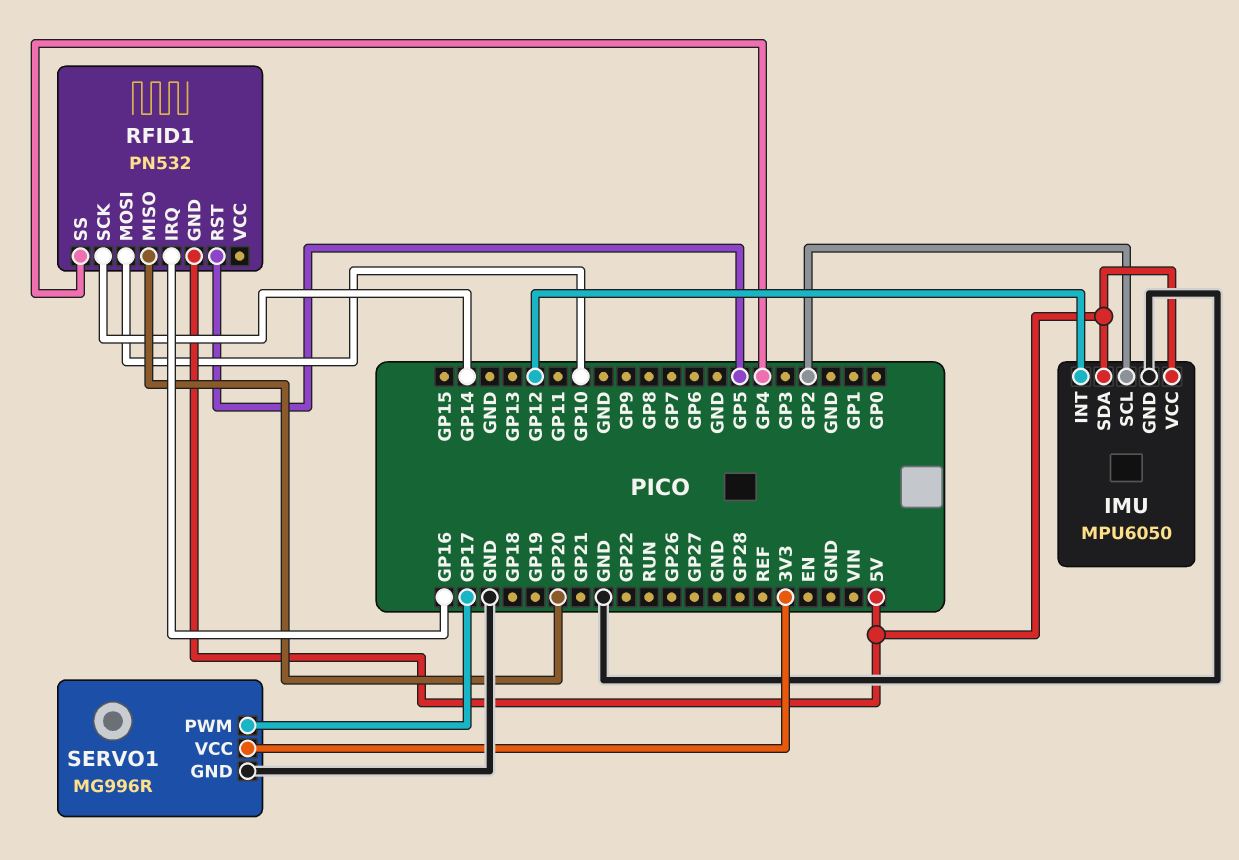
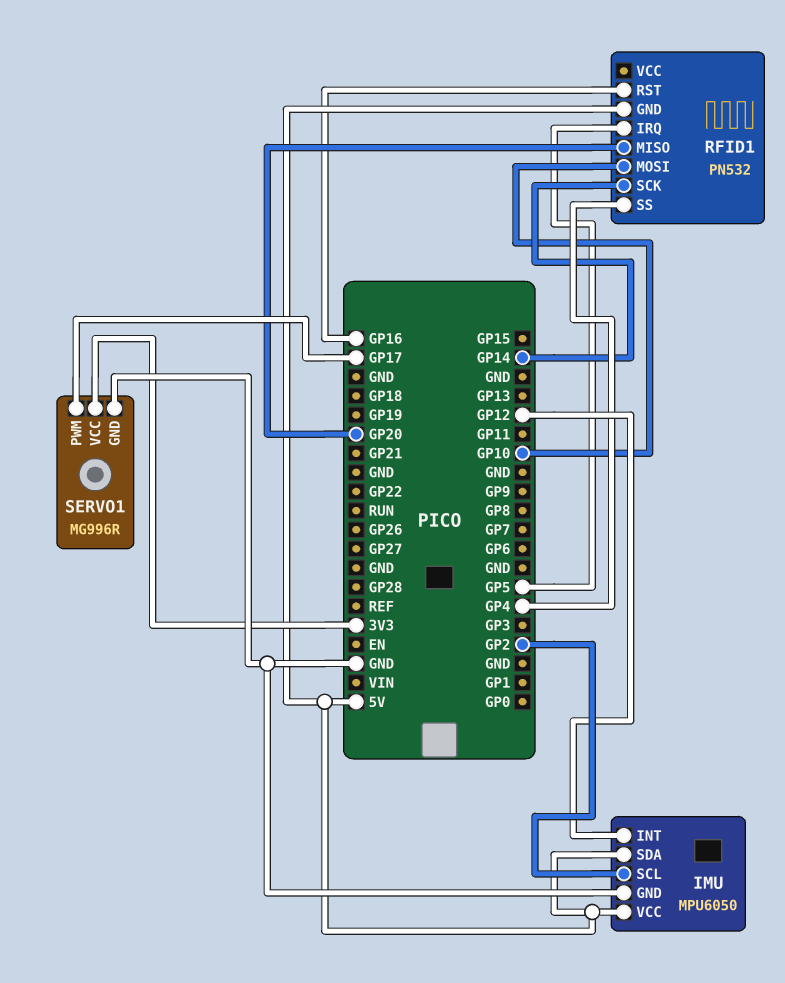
RFID1 pin IRQ: GP16 -> GP5
RFID1 pin RST: GP5 -> GP16

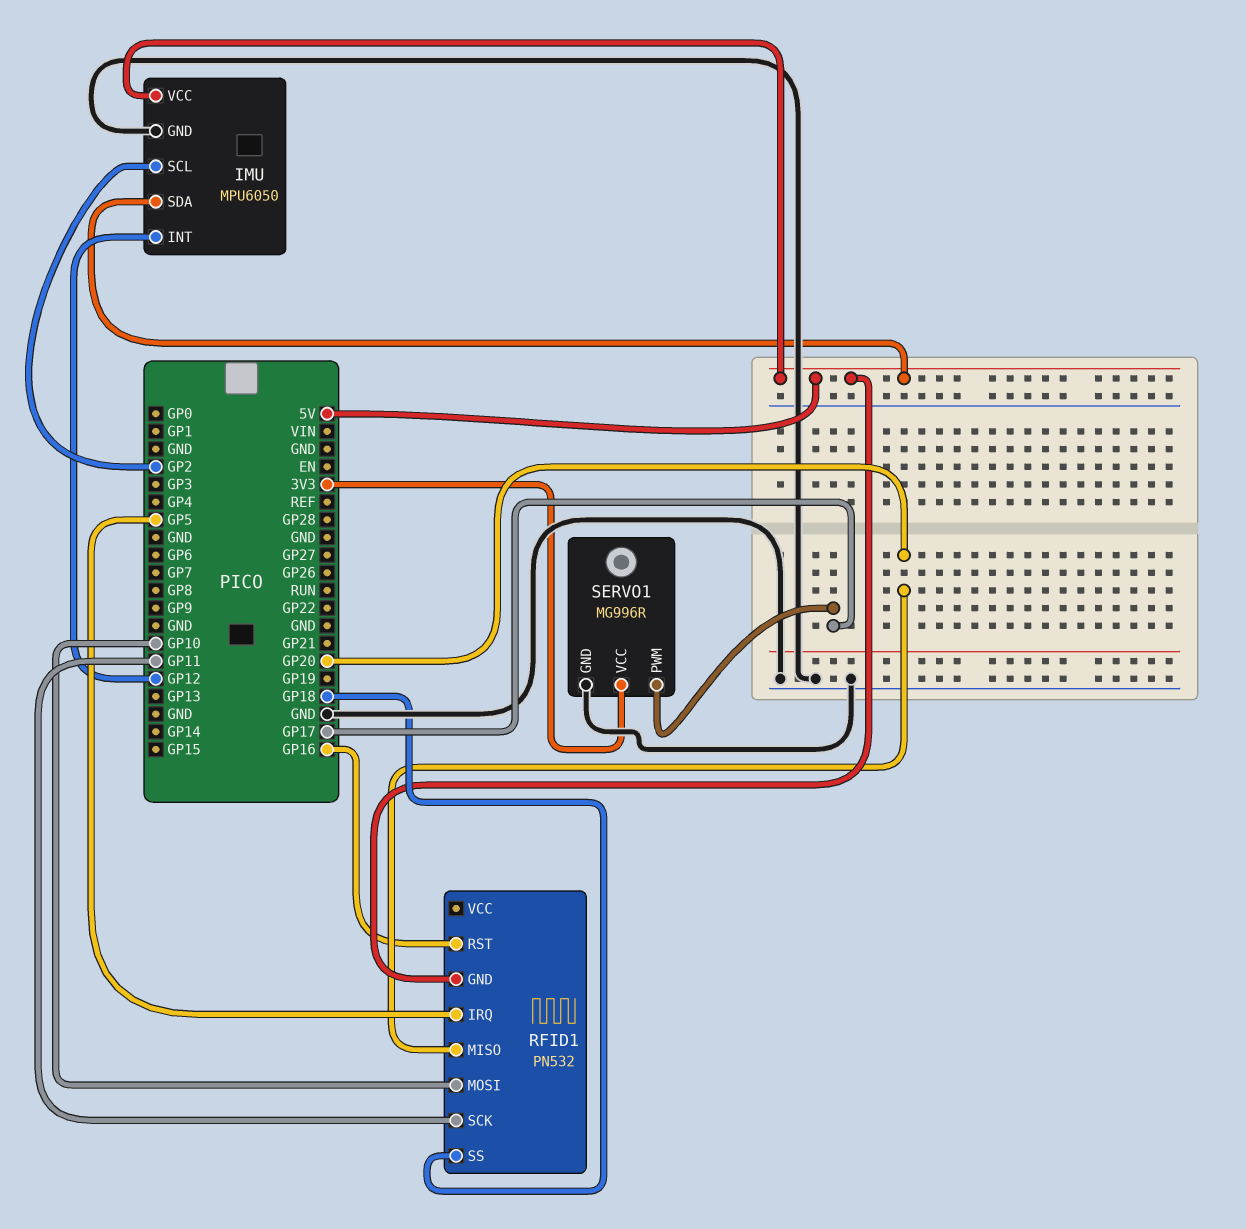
RFID1 pin SCK: GP14 -> GP11
RFID1 pin SS: GP4 -> GP18

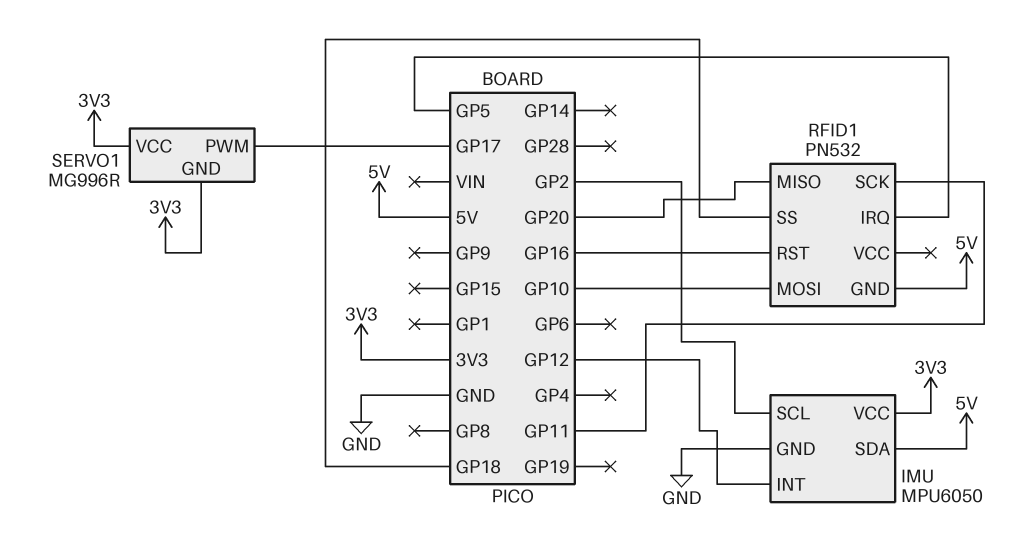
IMU pin VCC: 5V -> 3V3
SERVO1 pin GND: GND -> 3V3

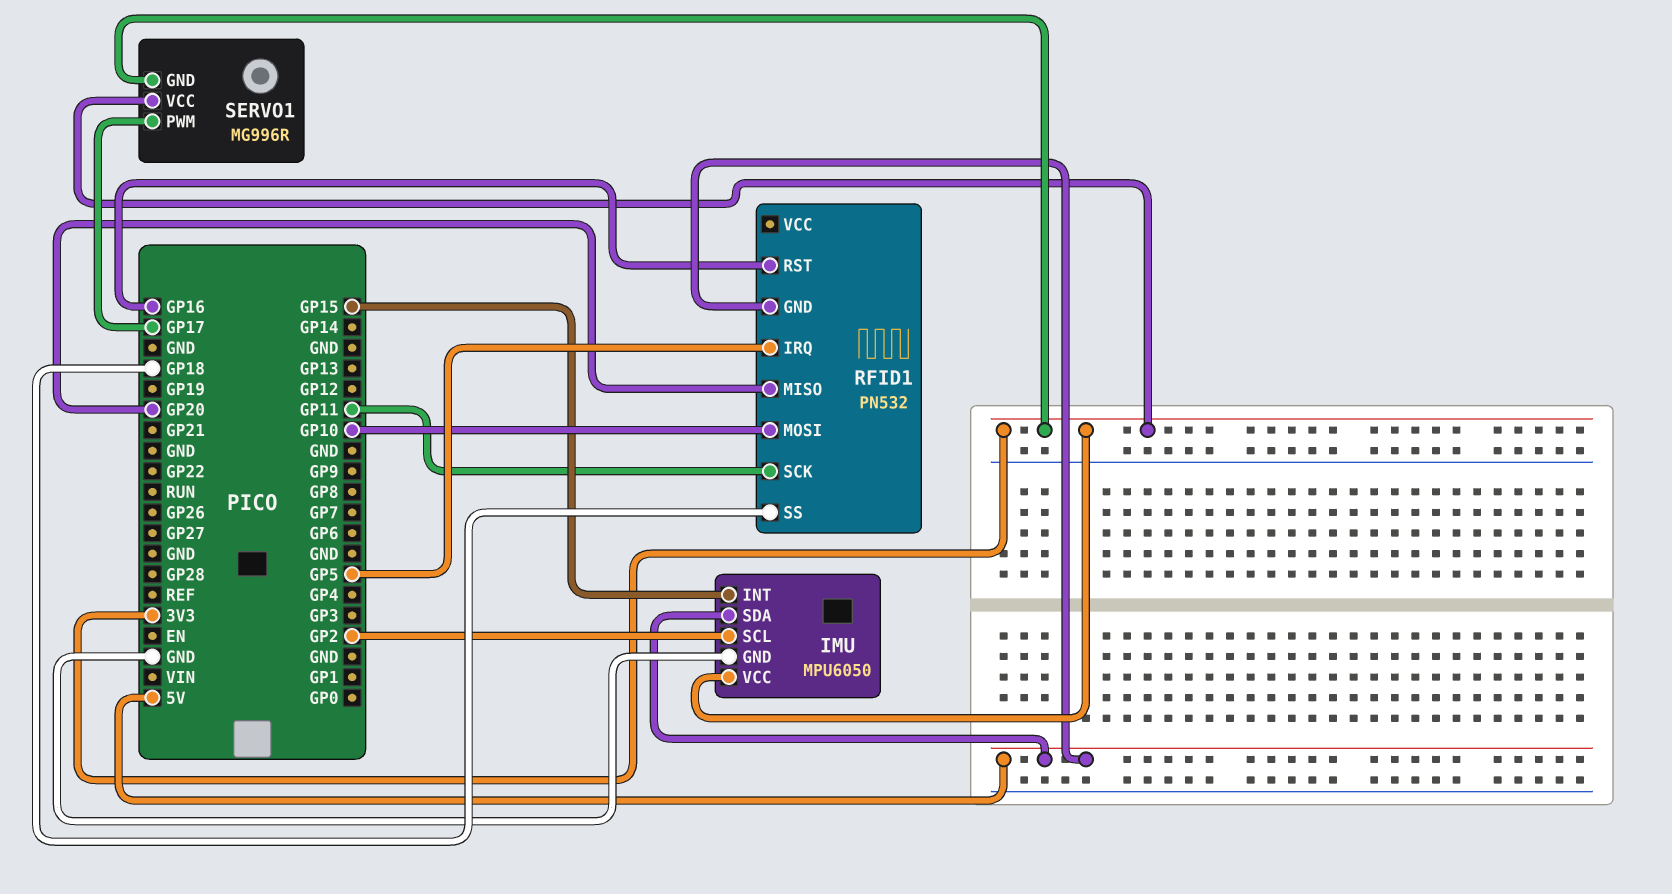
IMU pin INT: GP12 -> GP15

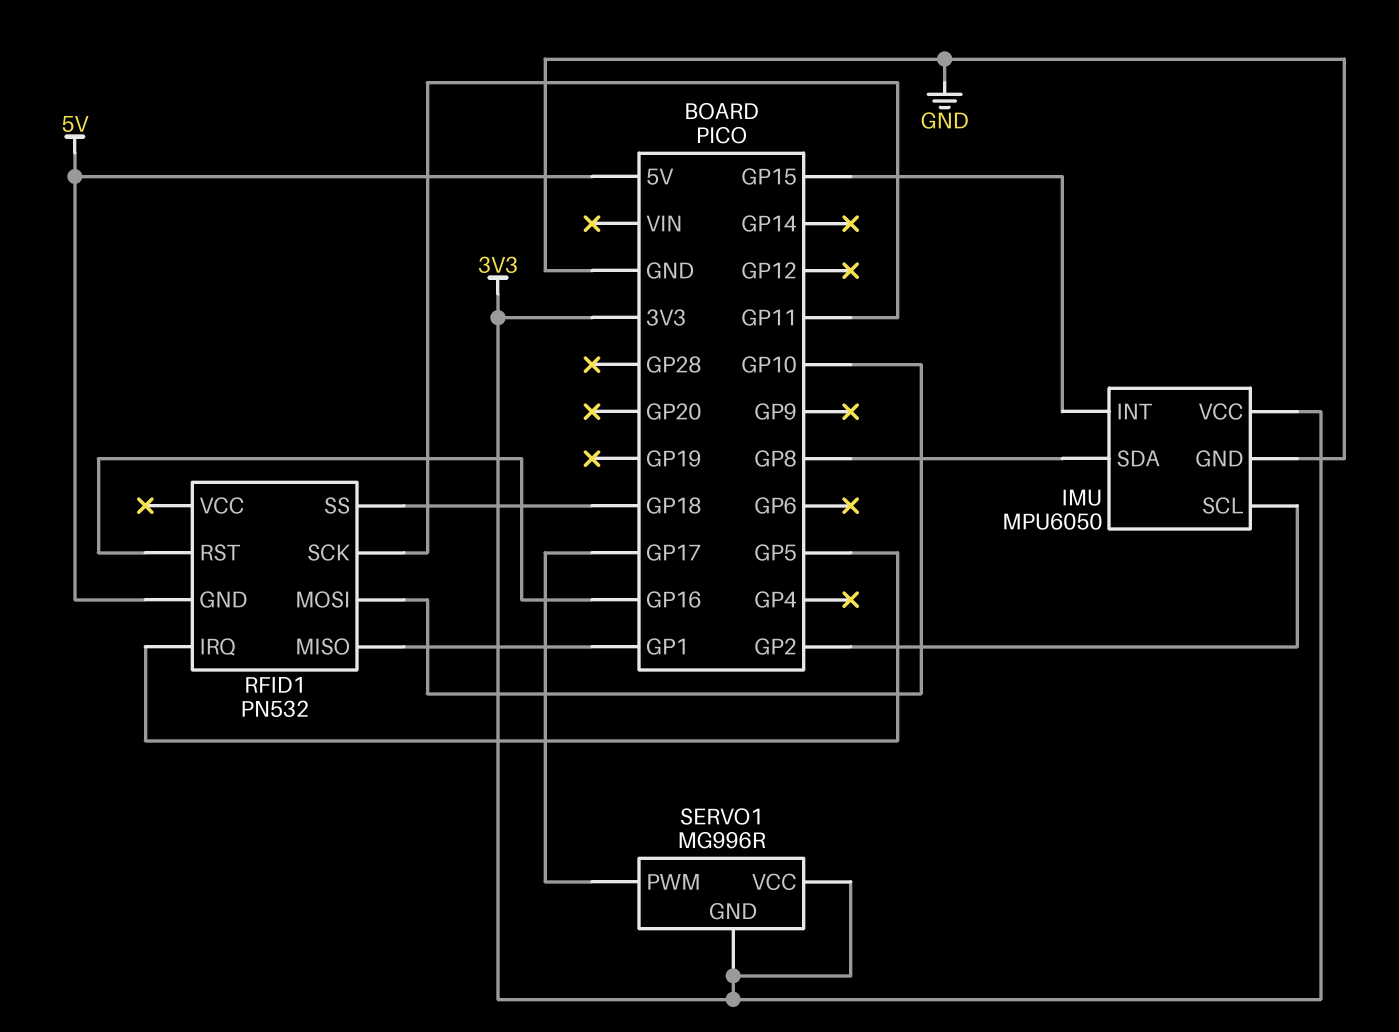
IMU pin SDA: 5V -> GP8
RFID1 pin MISO: GP20 -> GP1

